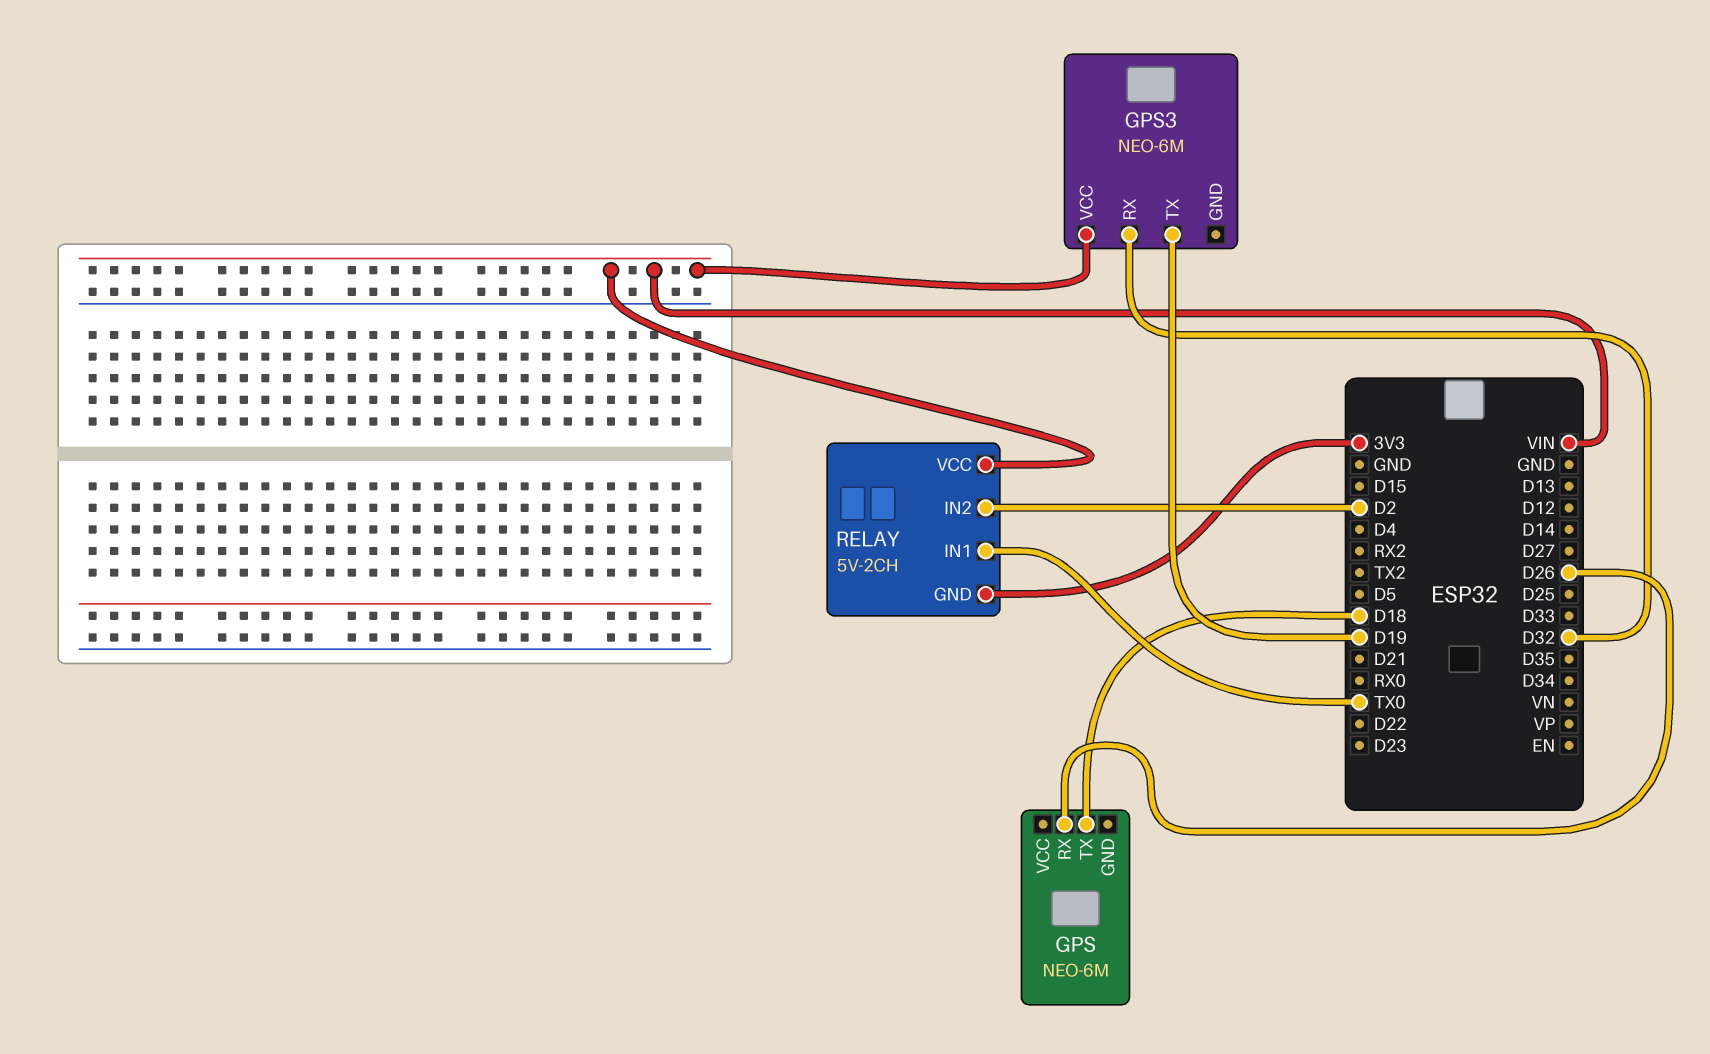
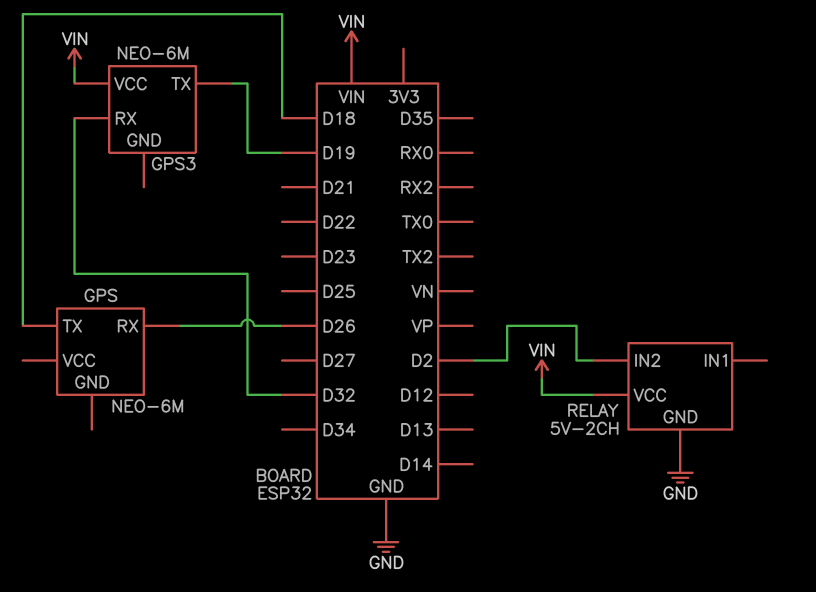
RELAY pin GND: 3V3 -> GND
RELAY pin IN1: TX0 -> none

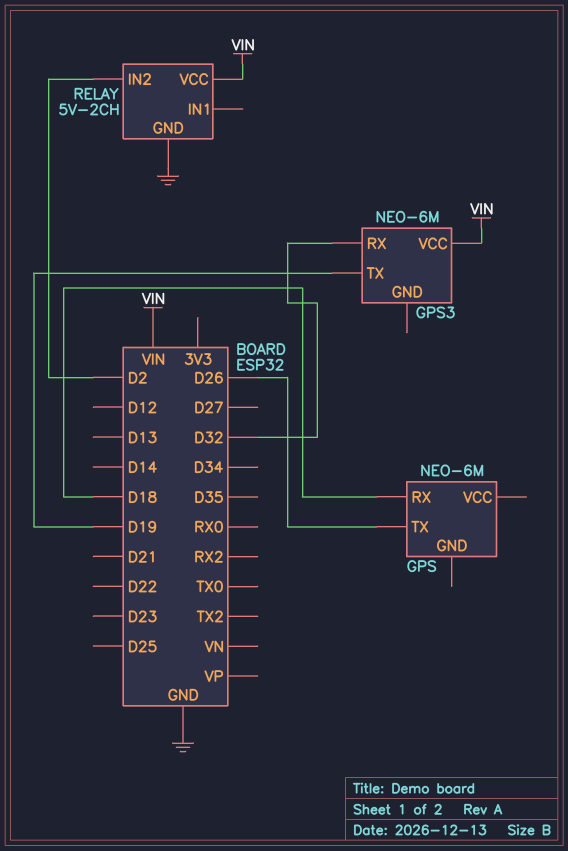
GPS pin RX: D26 -> D18
GPS pin TX: D18 -> D26

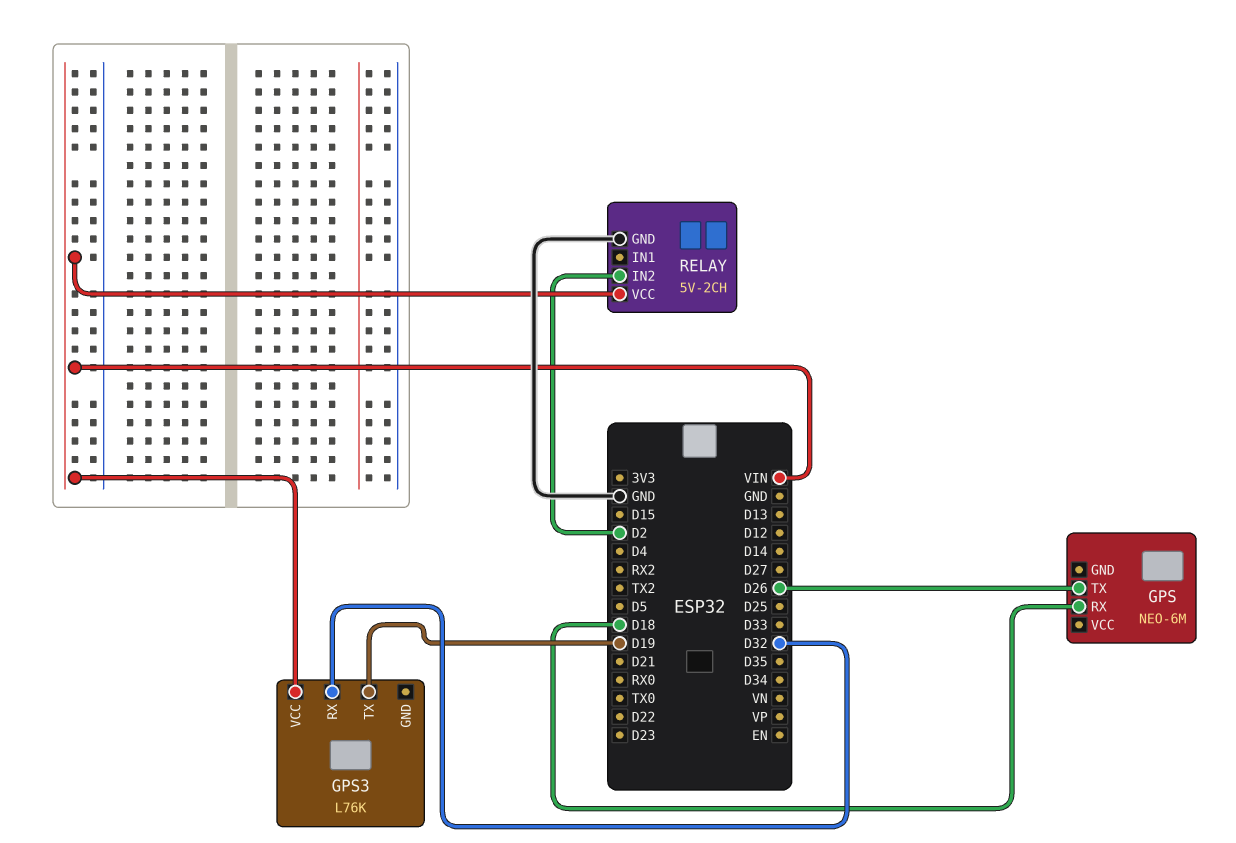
GPS3: NEO-6M -> L76K

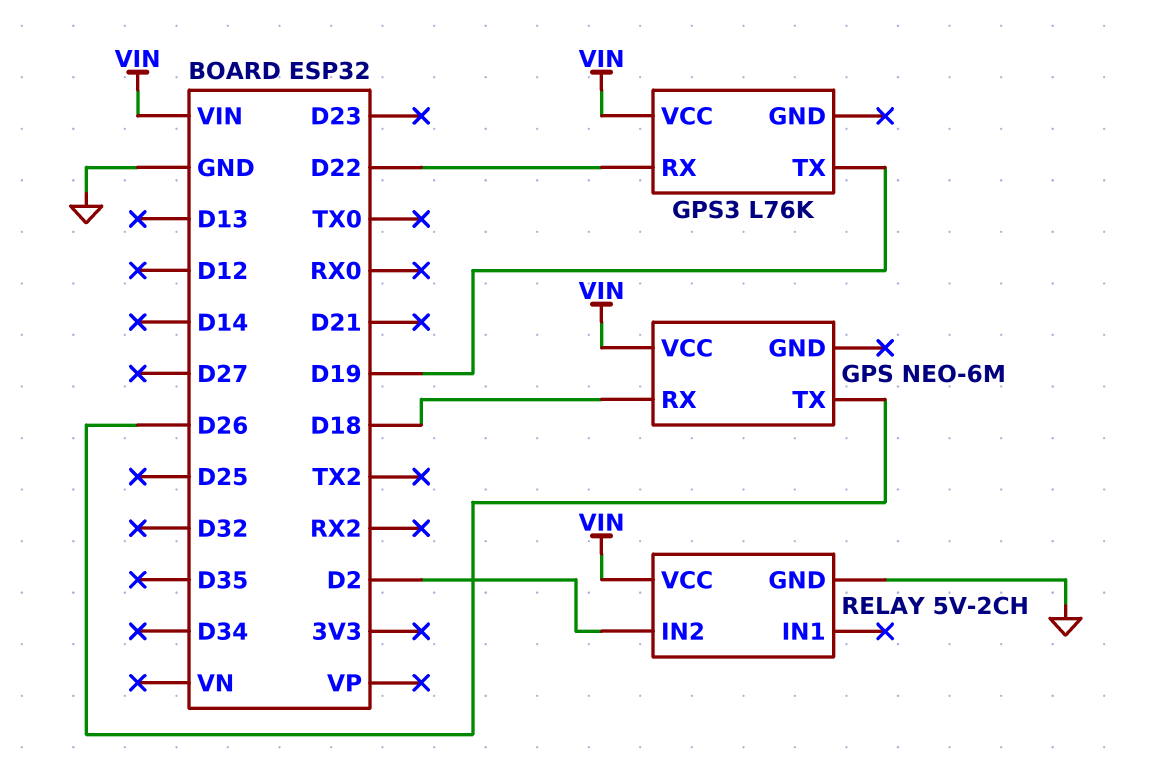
GPS pin VCC: none -> VIN
GPS3 pin RX: D32 -> D22

